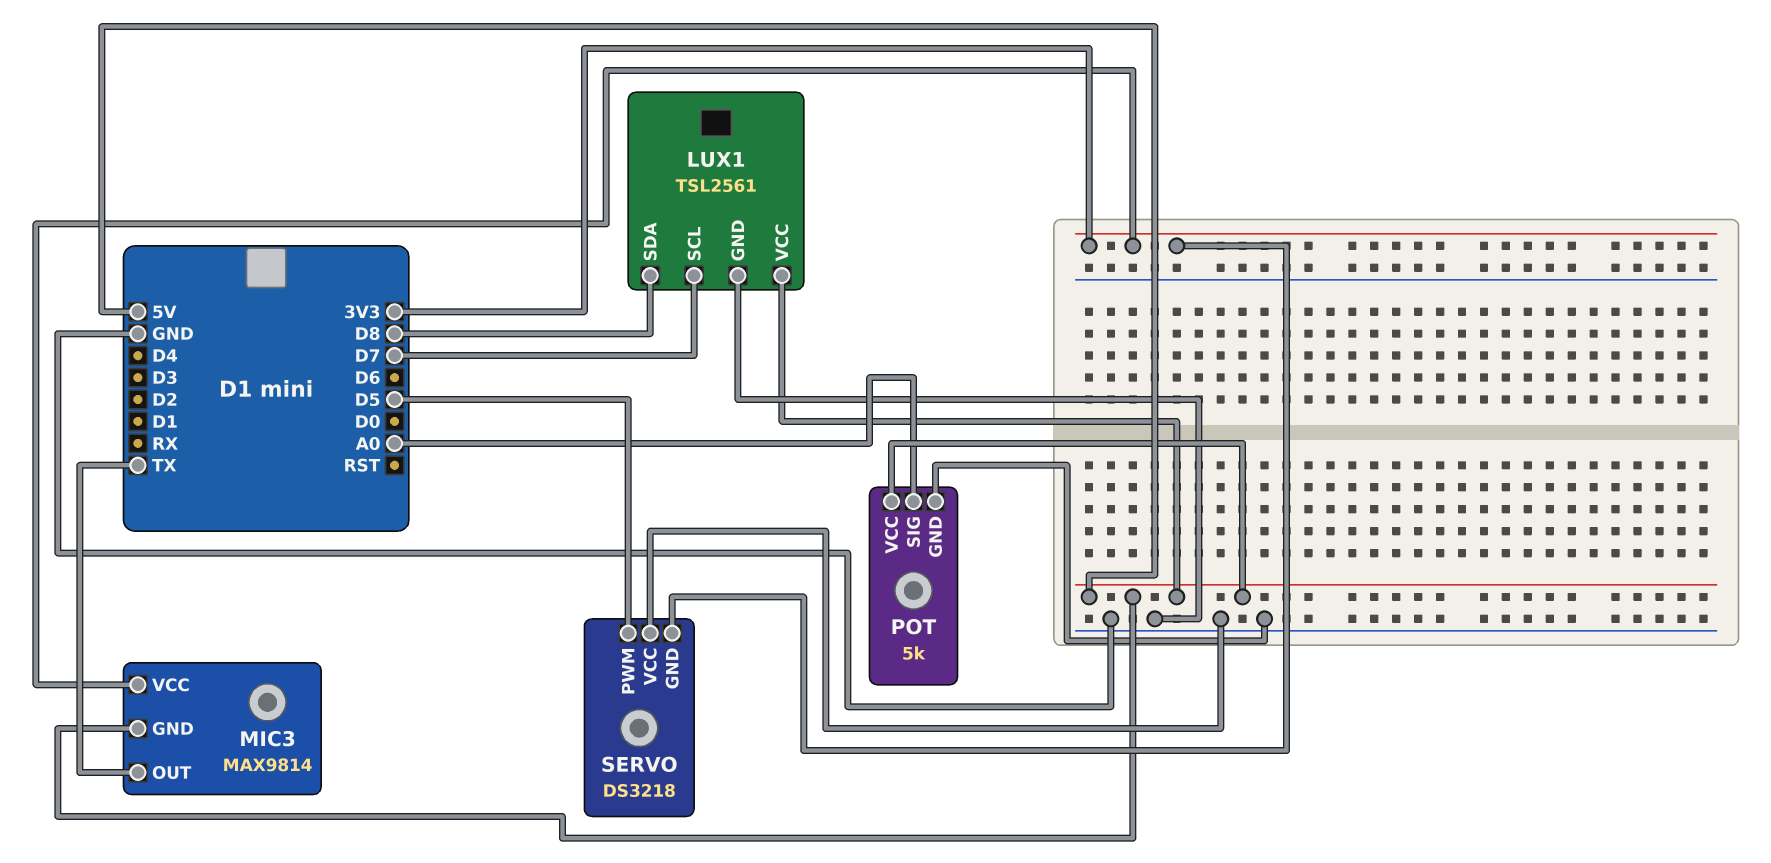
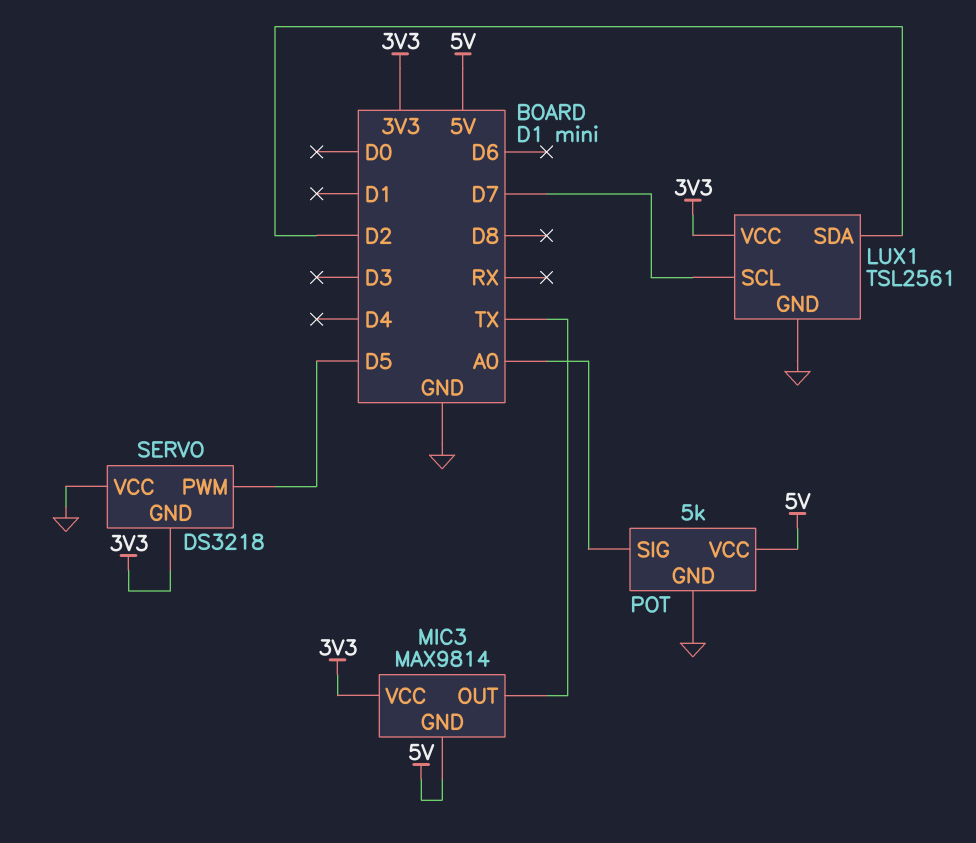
LUX1 pin SDA: D8 -> D2
LUX1 pin VCC: 5V -> 3V3

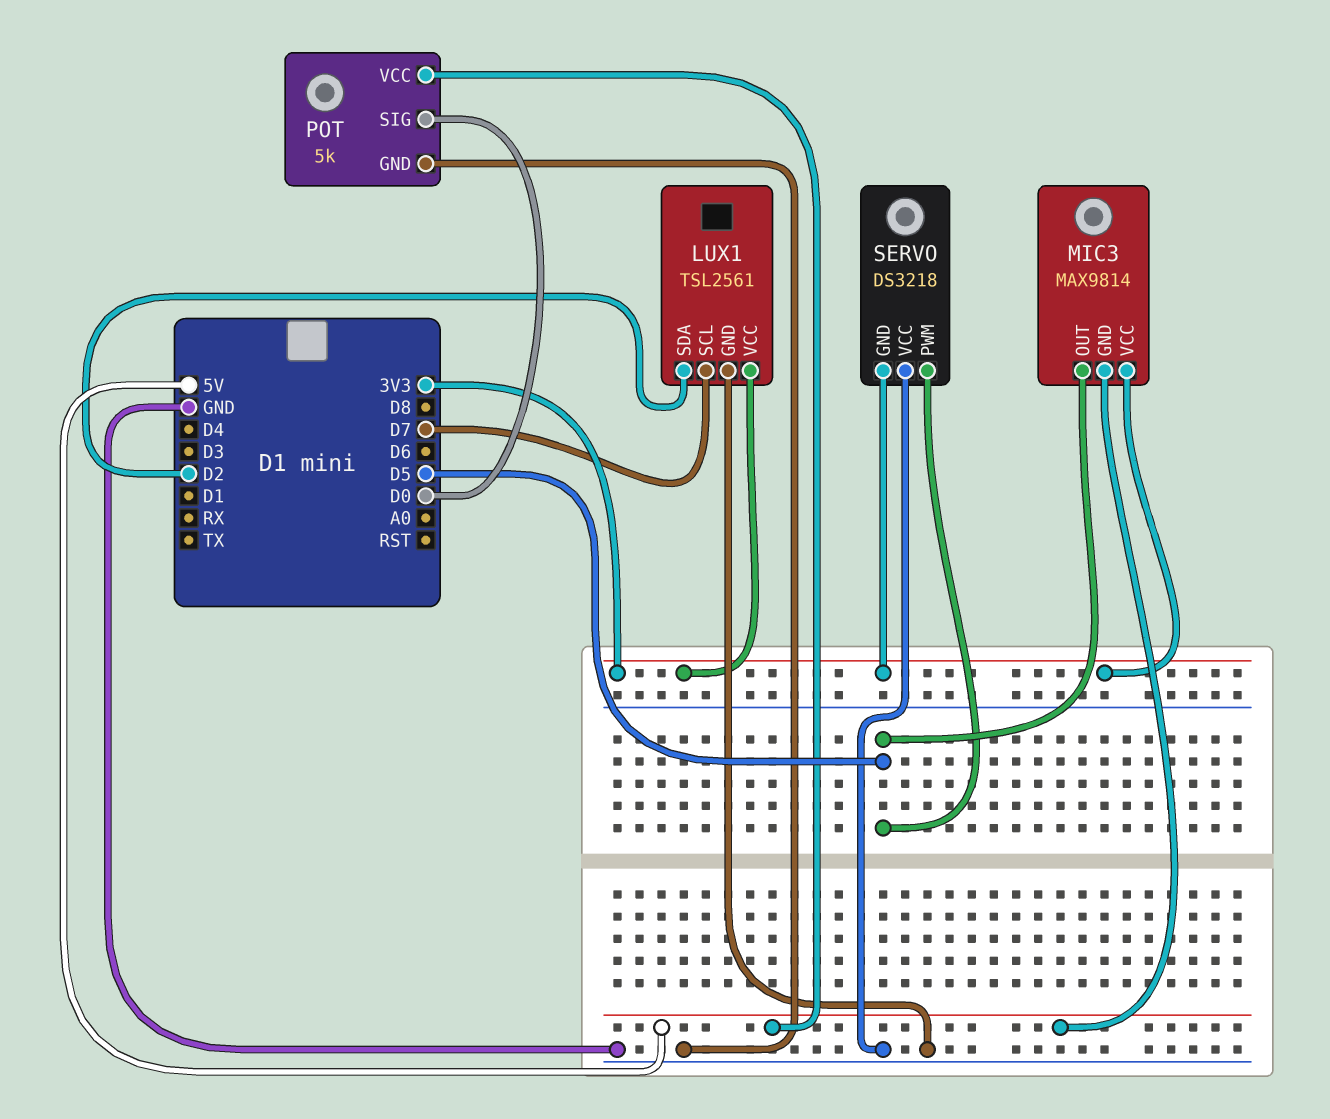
MIC3 pin OUT: TX -> D5
POT pin SIG: A0 -> D0

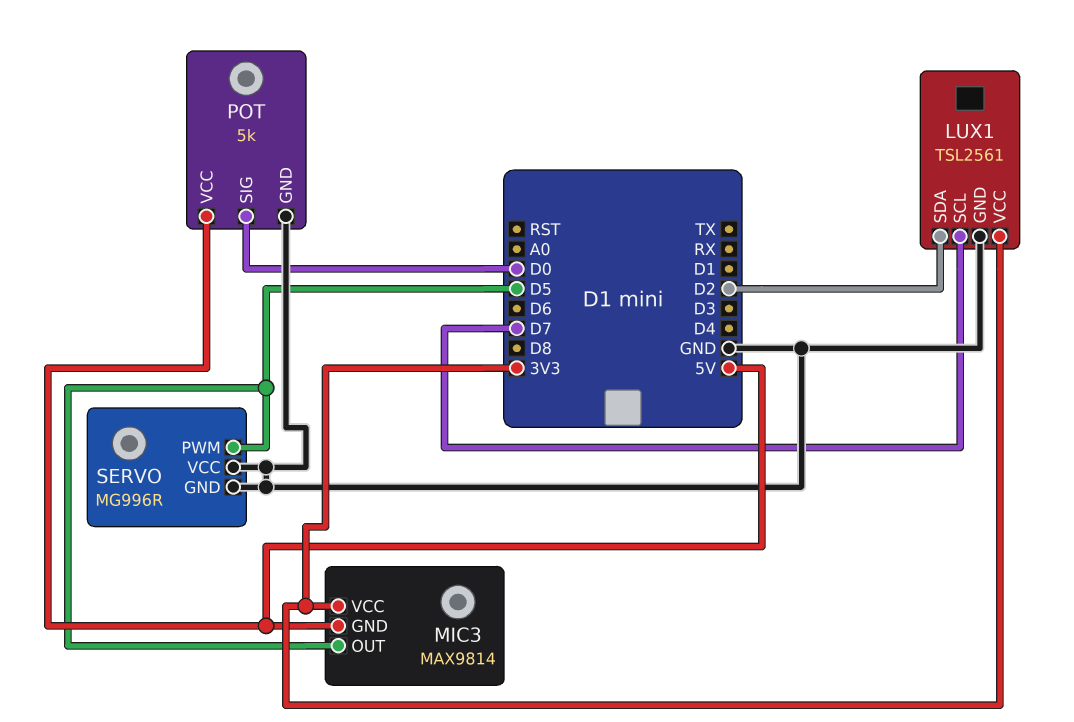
SERVO: DS3218 -> MG996R
SERVO pin GND: 3V3 -> GND

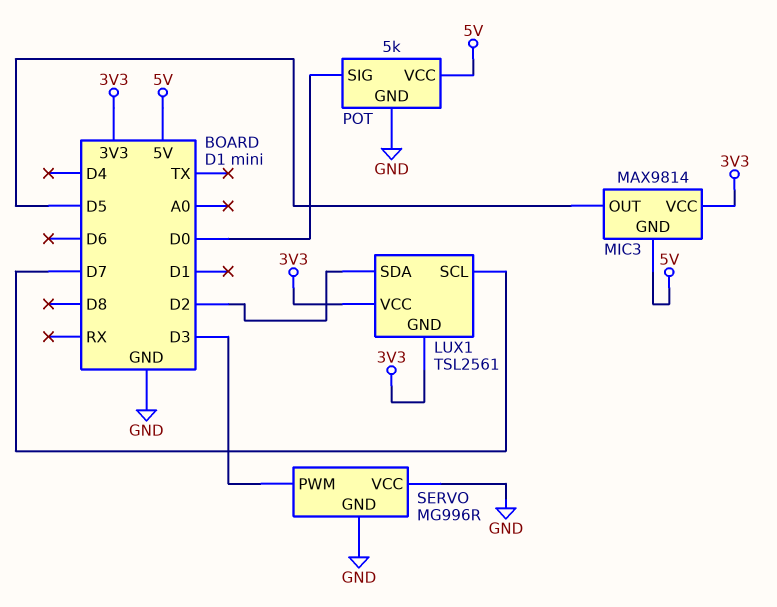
LUX1 pin GND: GND -> 3V3
SERVO pin PWM: D5 -> D3

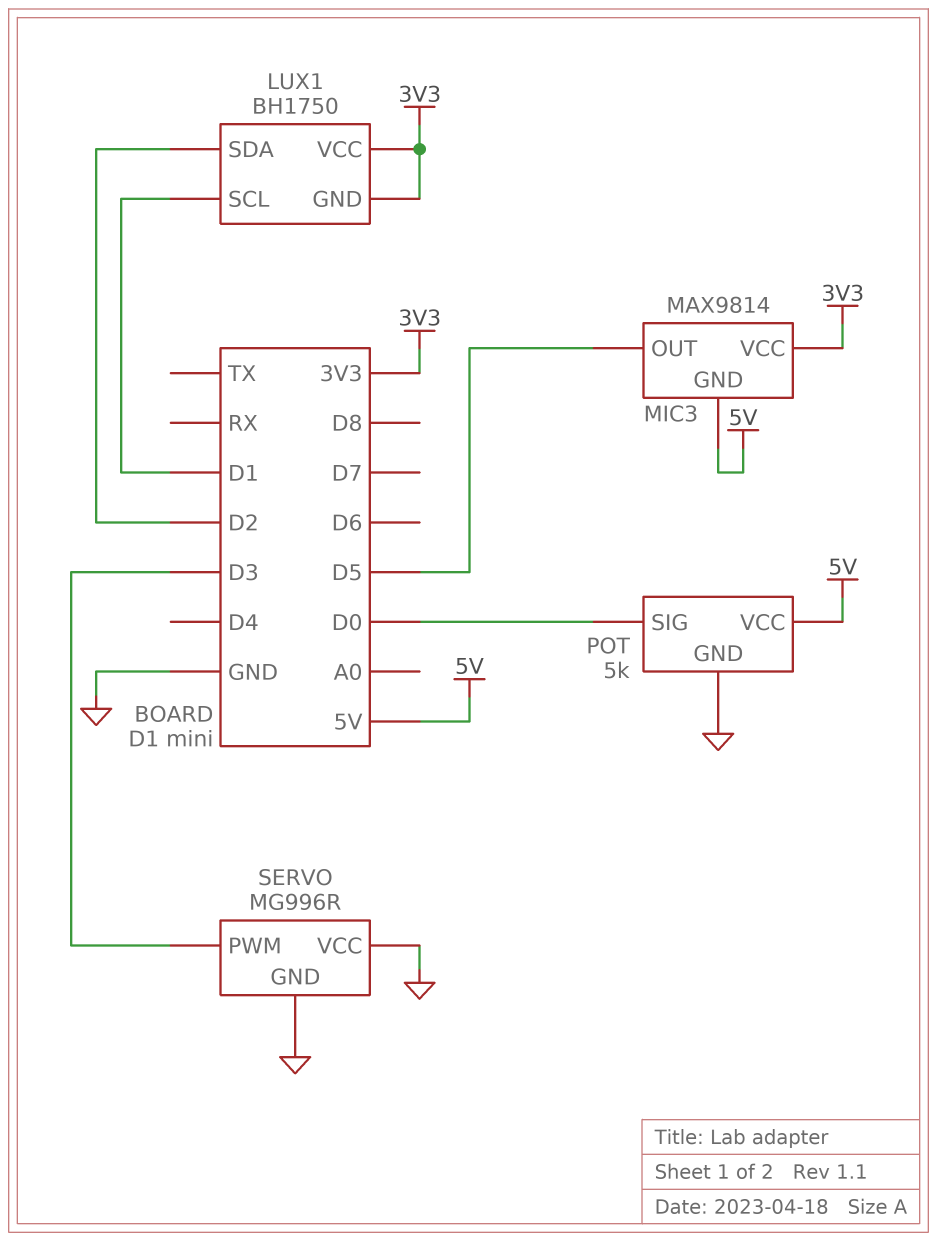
LUX1: TSL2561 -> BH1750
LUX1 pin SCL: D7 -> D1

